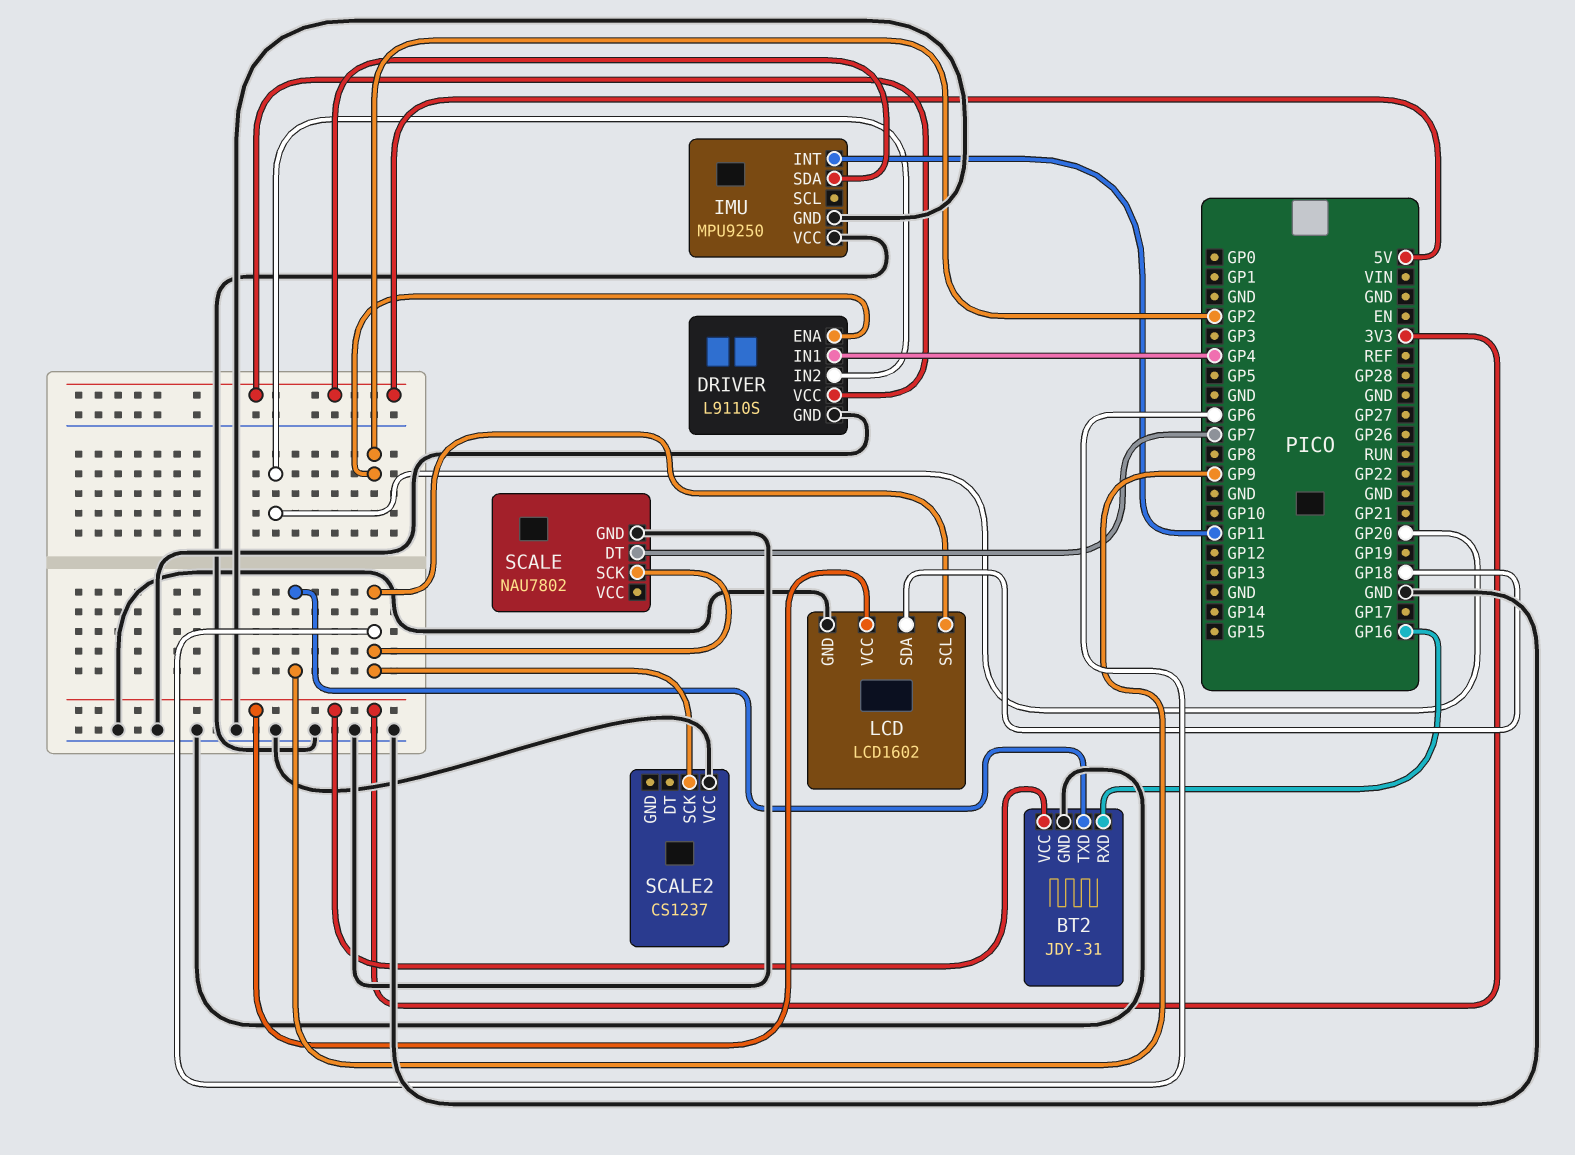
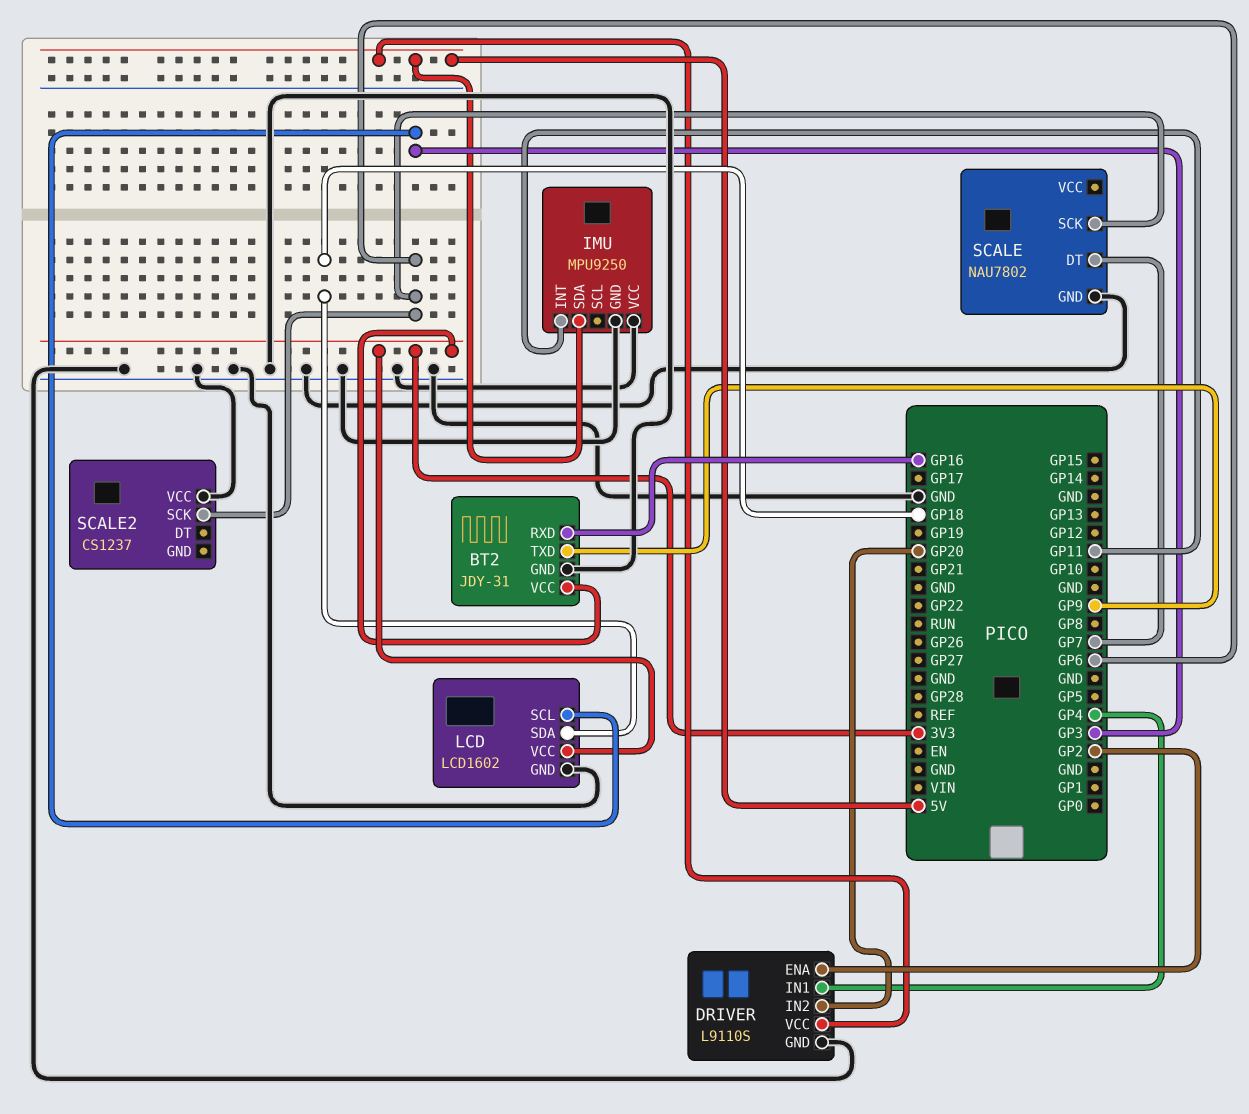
LCD pin SCL: GP6 -> GP3

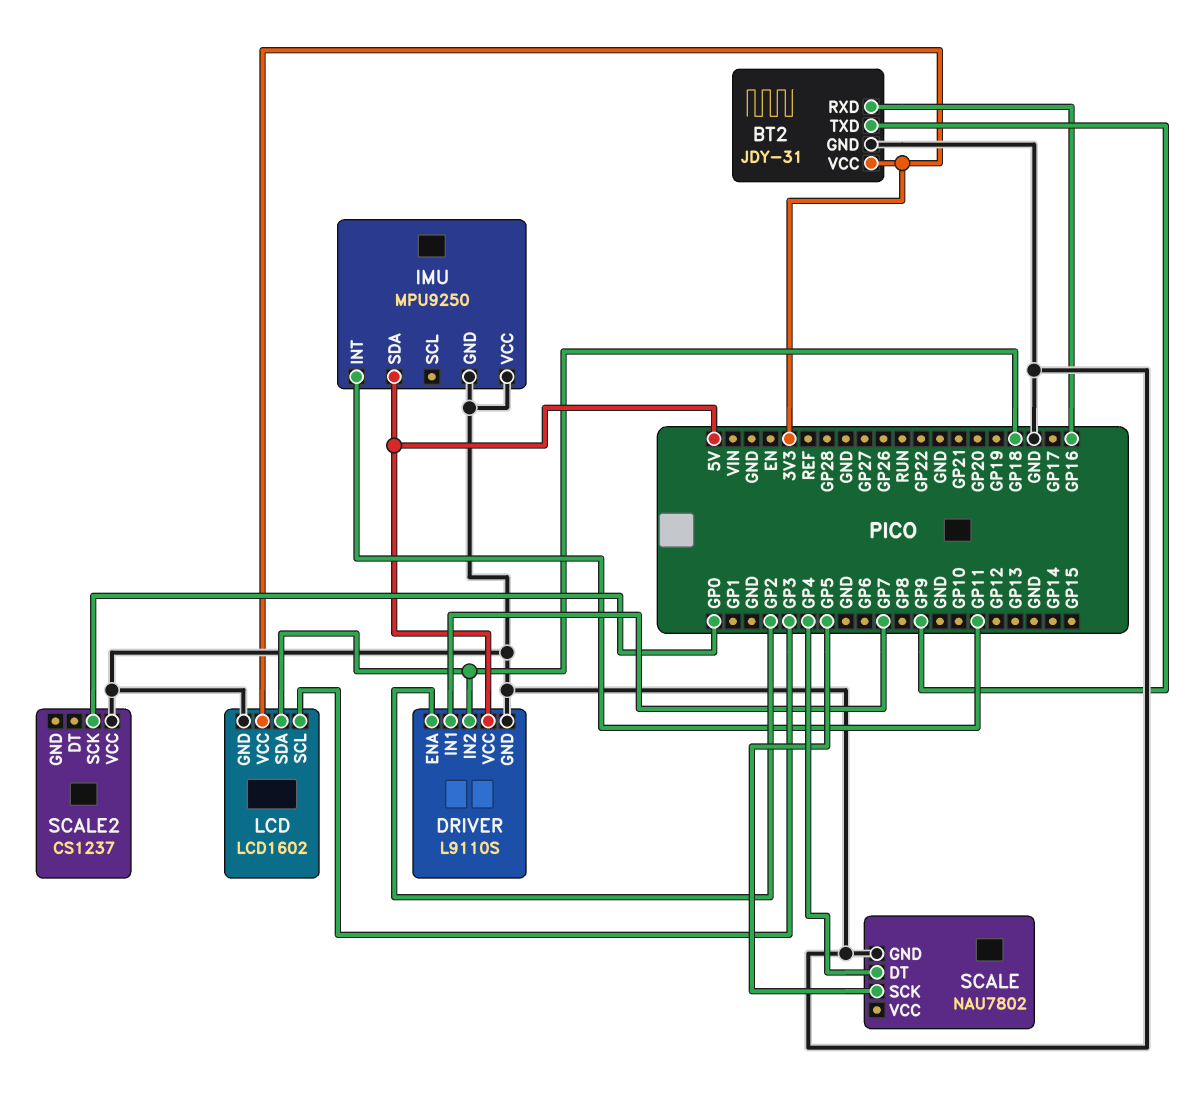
DRIVER pin IN1: GP4 -> GP7
DRIVER pin IN2: GP20 -> GP18
SCALE pin DT: GP7 -> GP4
SCALE pin SCK: GP6 -> GP5
SCALE2 pin SCK: GP6 -> GP0

